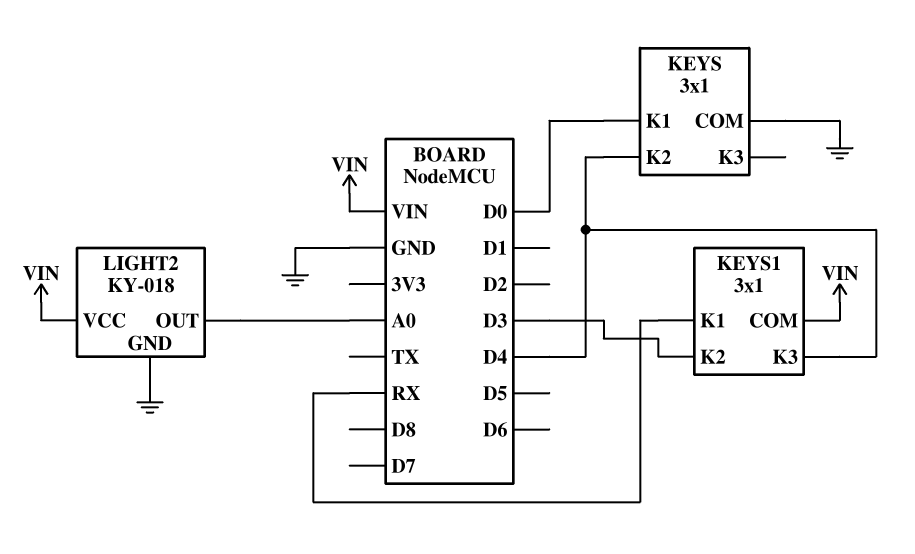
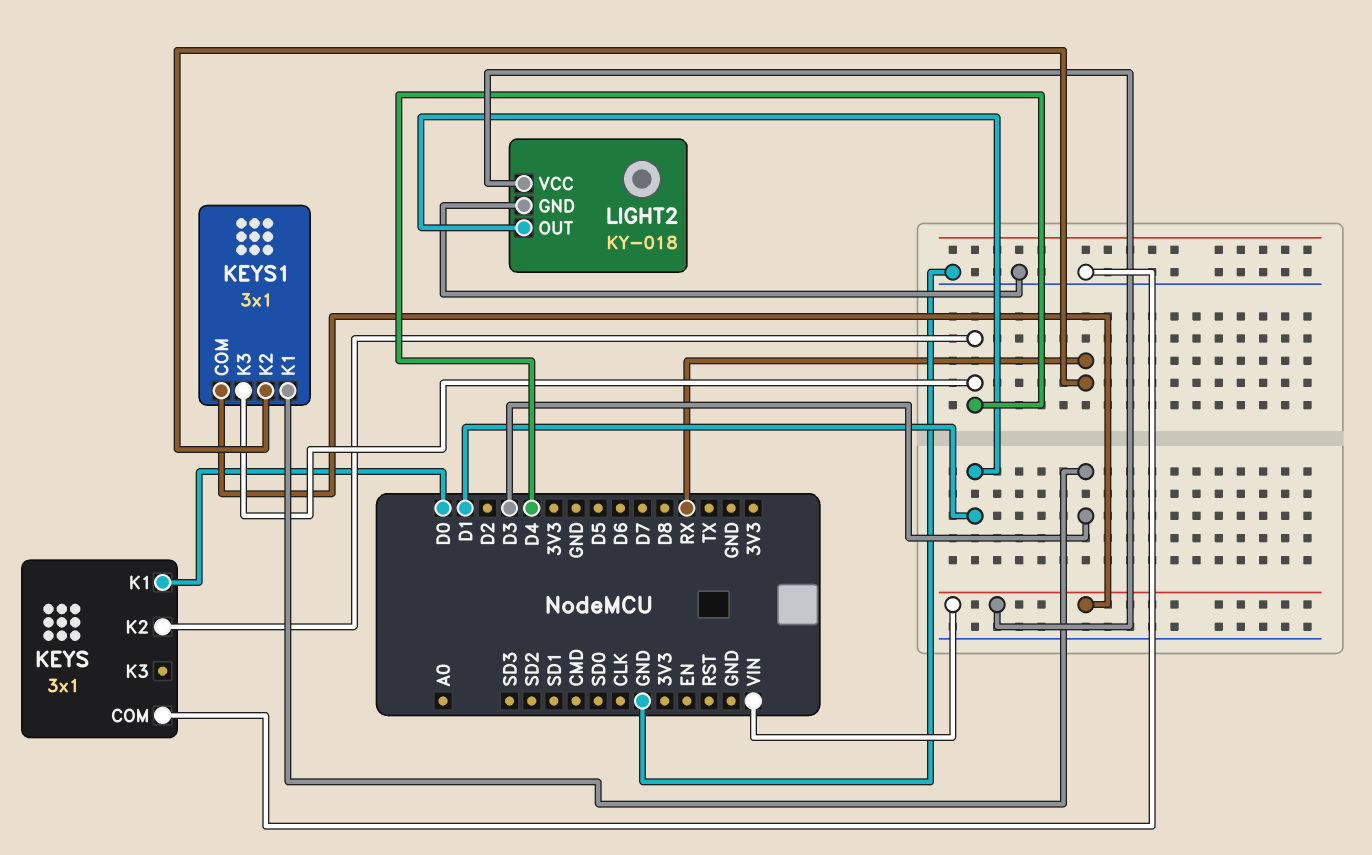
KEYS1 pin K1: RX -> D3
KEYS1 pin K2: D3 -> RX
LIGHT2 pin OUT: A0 -> D1

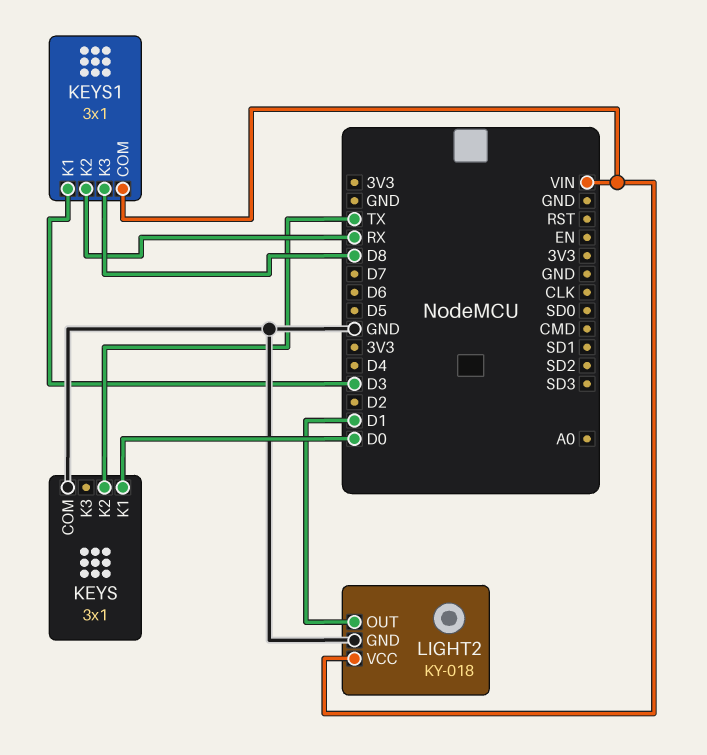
KEYS pin K2: D4 -> TX
KEYS1 pin K3: D4 -> D8

